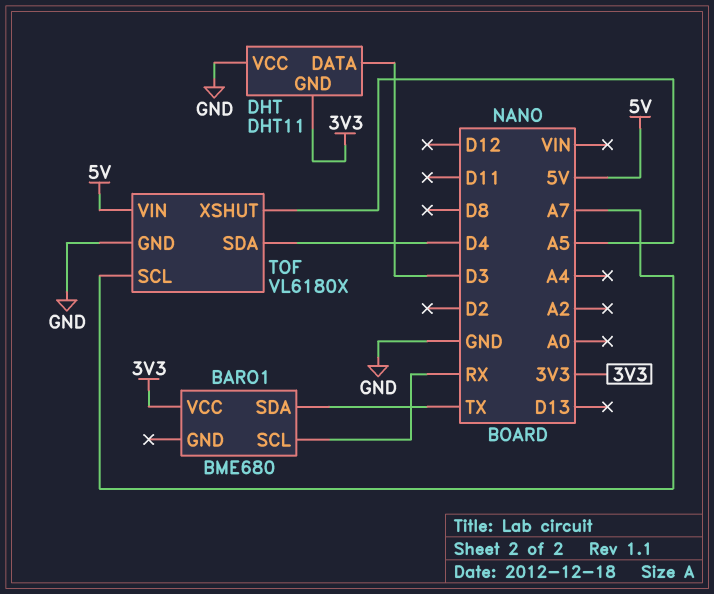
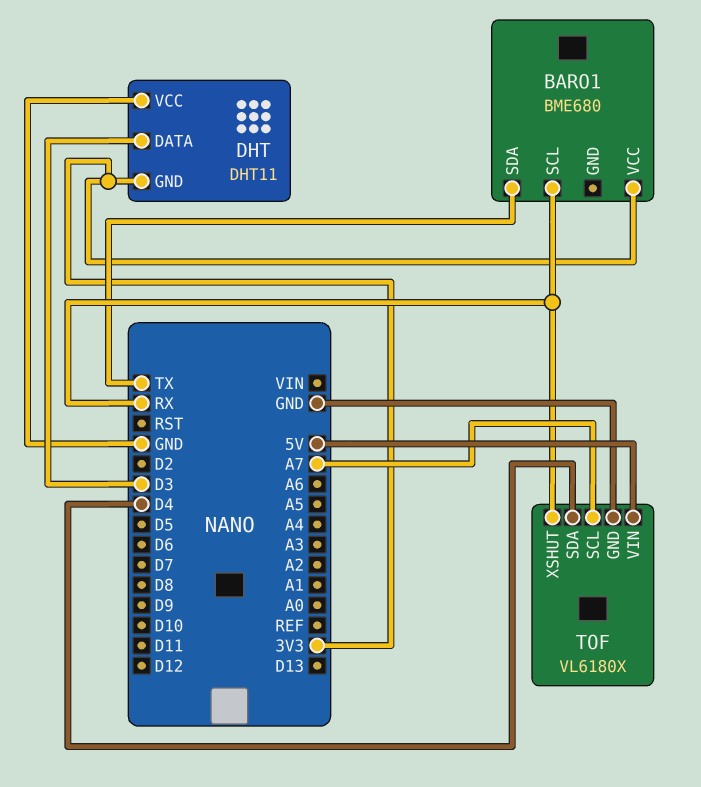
TOF pin XSHUT: A5 -> RX

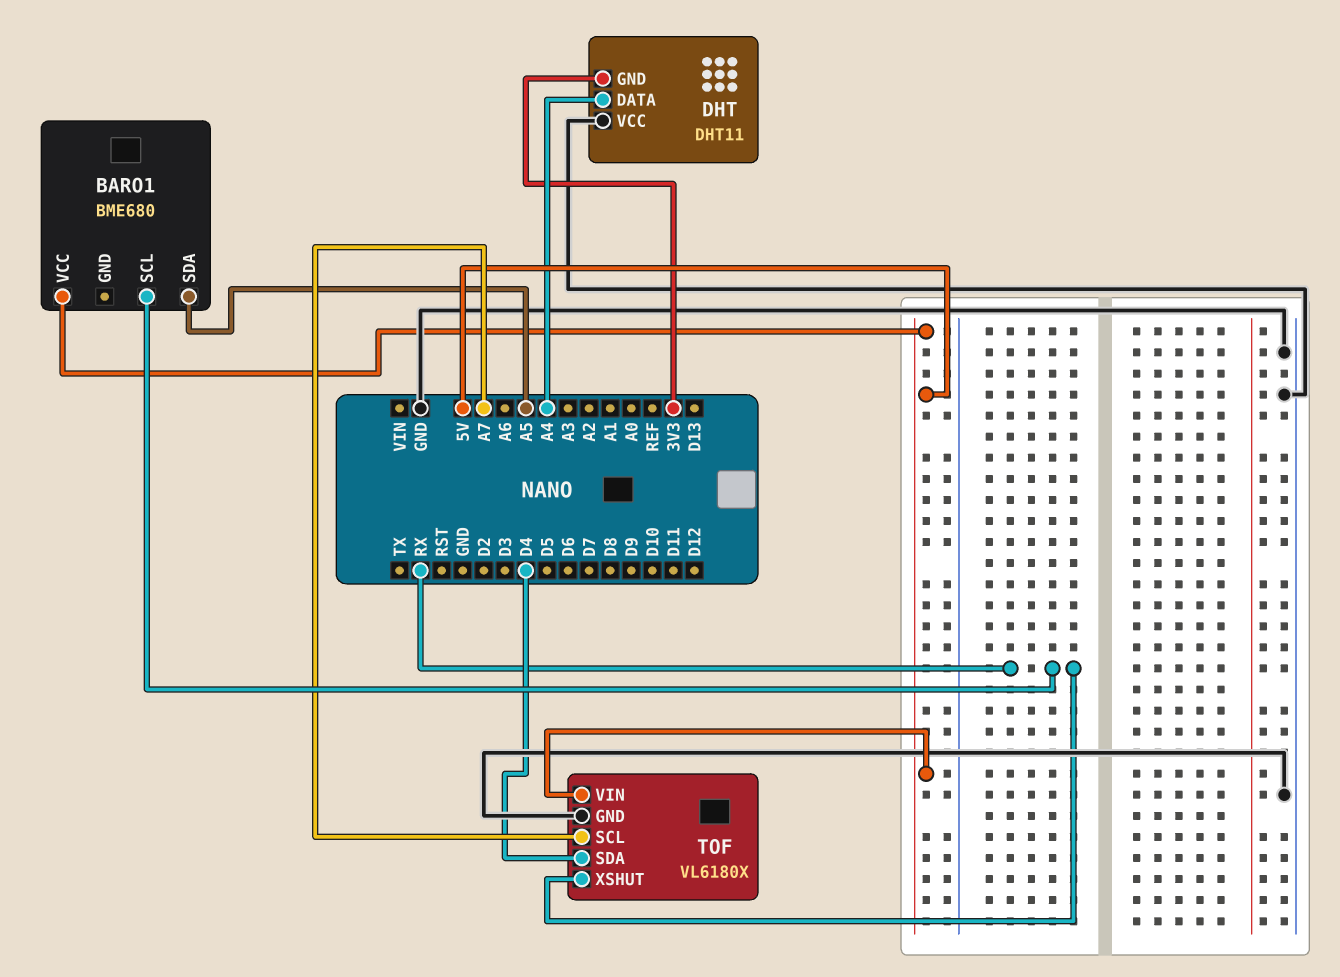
BARO1 pin SDA: TX -> A5
BARO1 pin VCC: 3V3 -> 5V
DHT pin DATA: D3 -> A4

